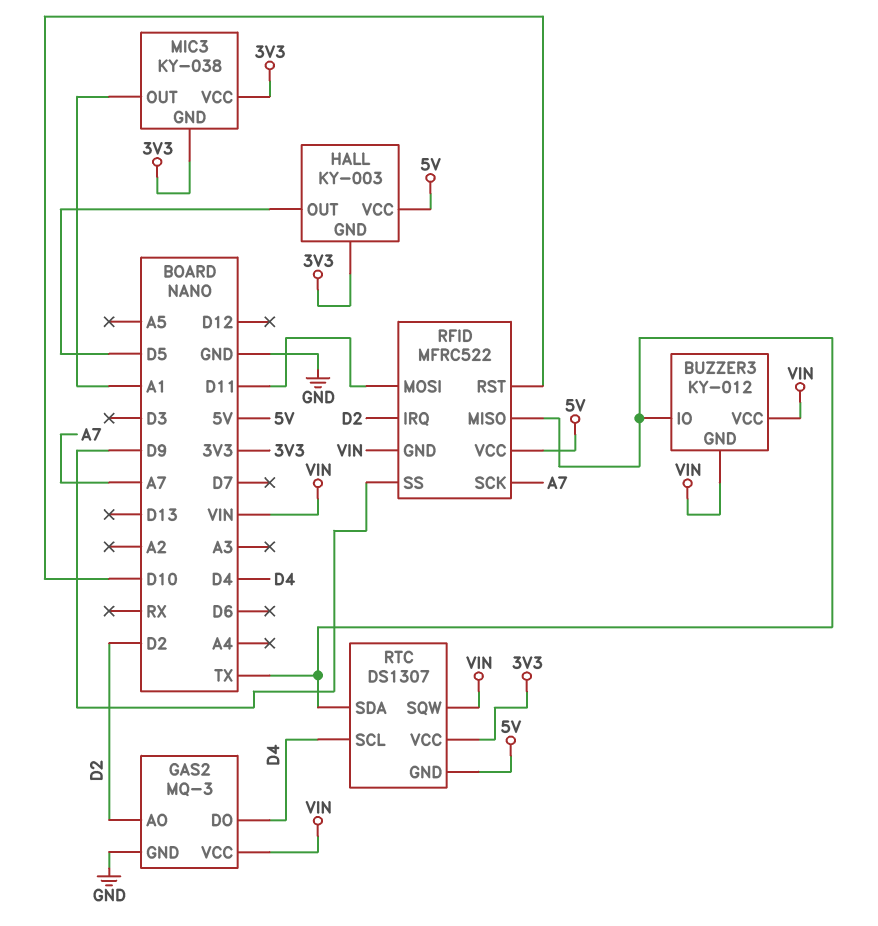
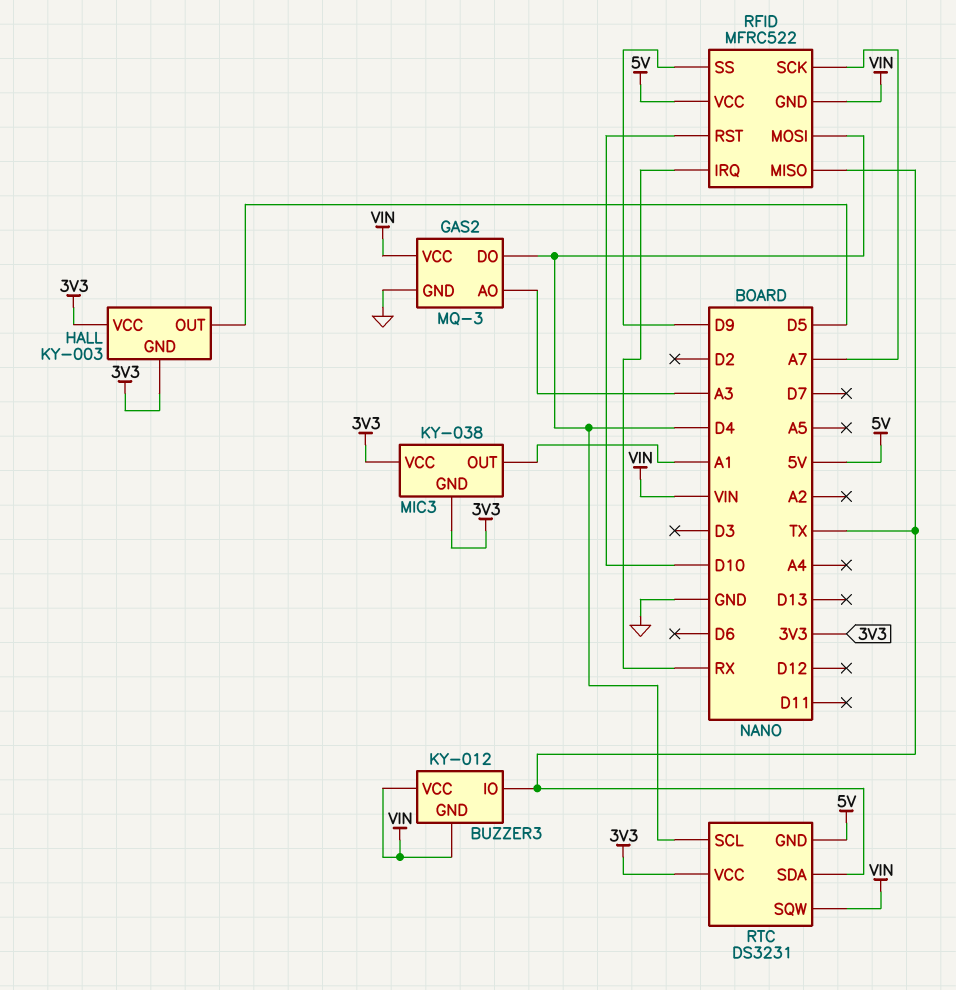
GAS2 pin AO: D2 -> A3
HALL pin VCC: 5V -> 3V3
RFID pin IRQ: D2 -> RX
RFID pin MOSI: D11 -> D4
RTC: DS1307 -> DS3231

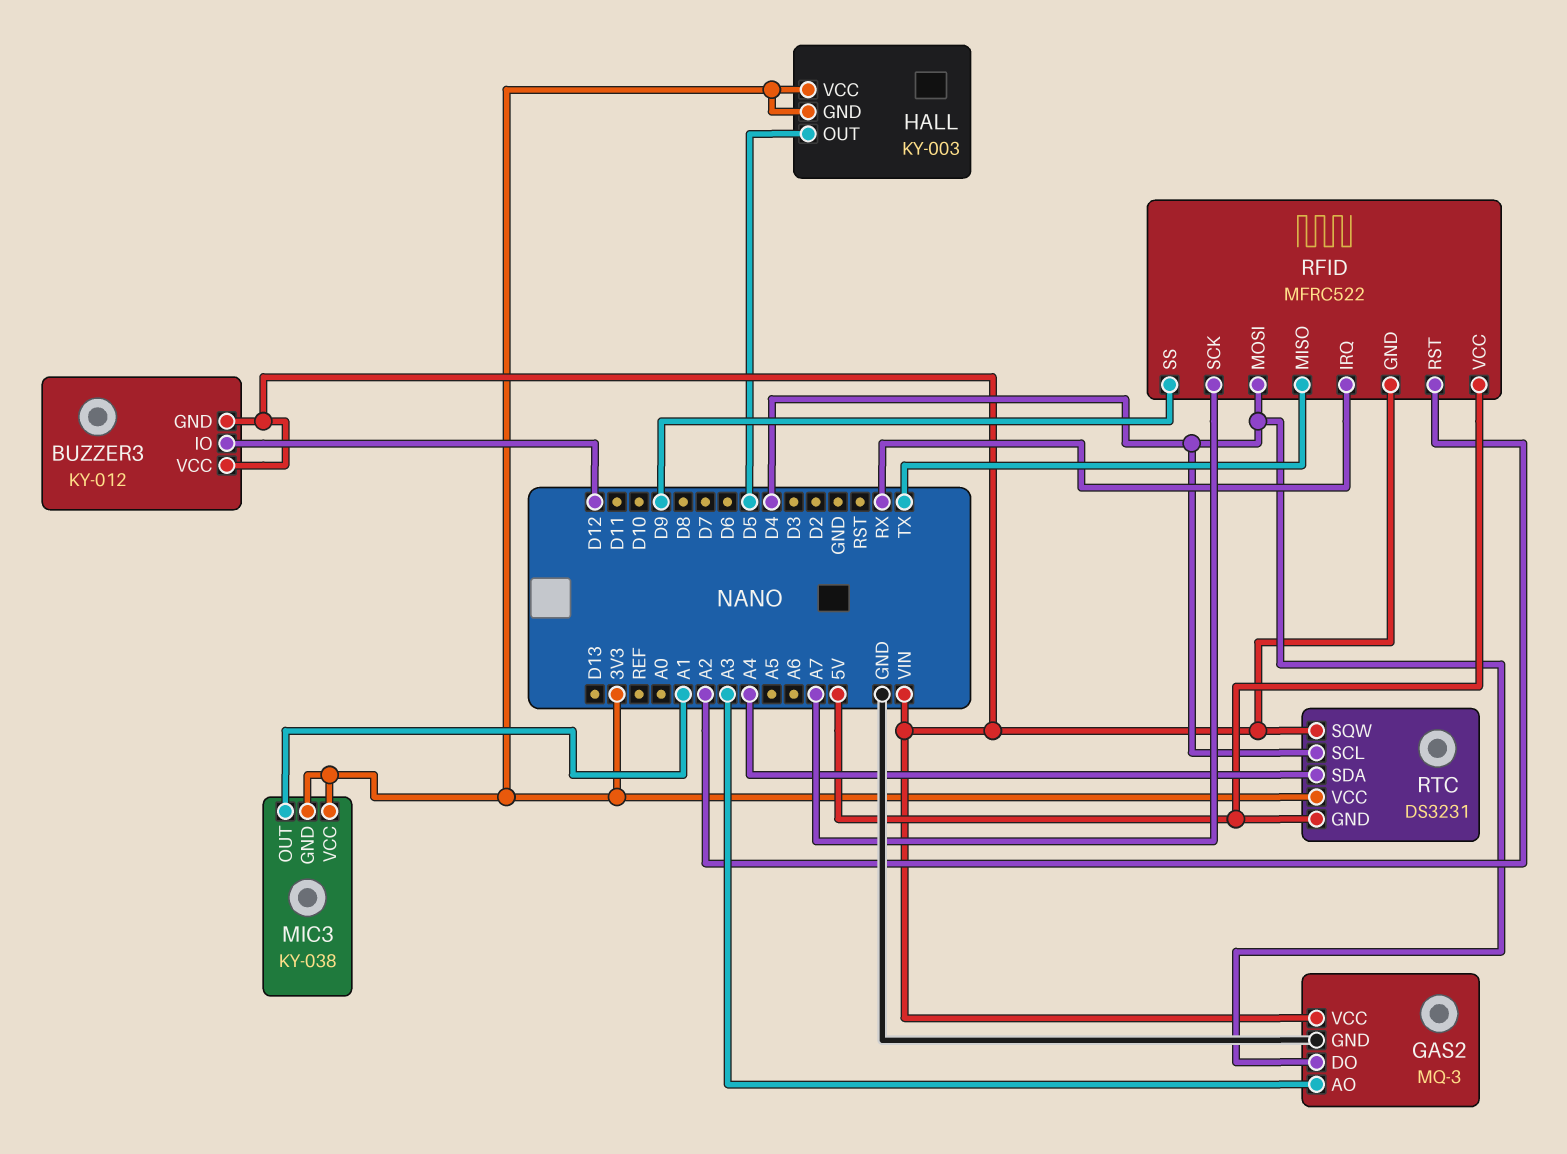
BUZZER3 pin IO: TX -> D12
RFID pin RST: D10 -> A2
RTC pin SDA: TX -> A4

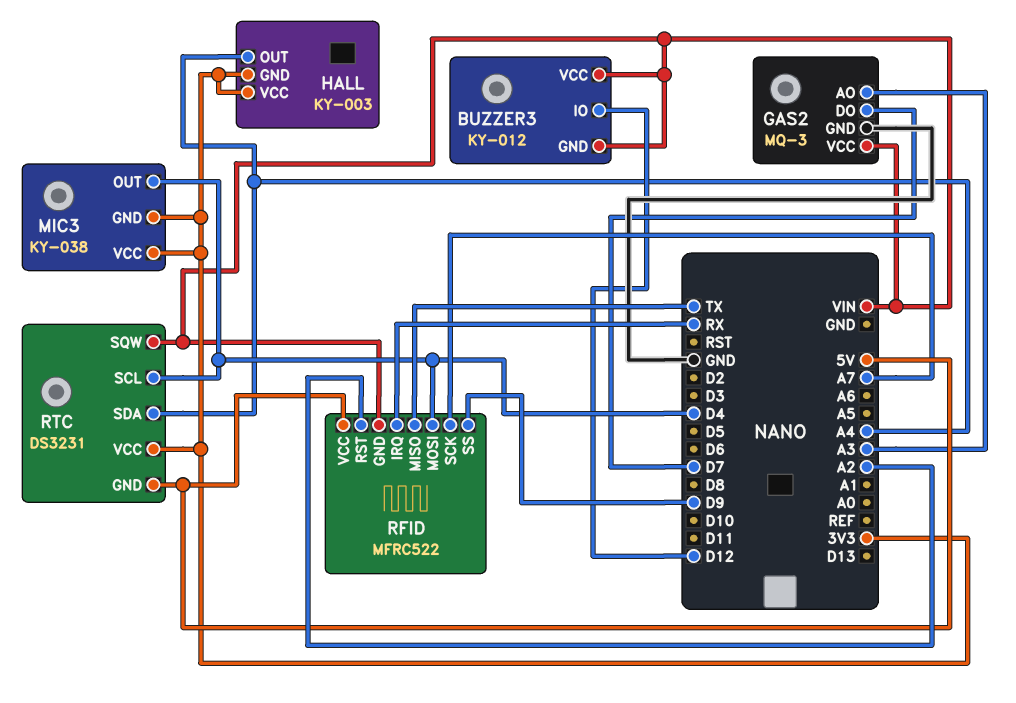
GAS2 pin DO: D4 -> D7
HALL pin OUT: D5 -> A4
MIC3 pin OUT: A1 -> D4

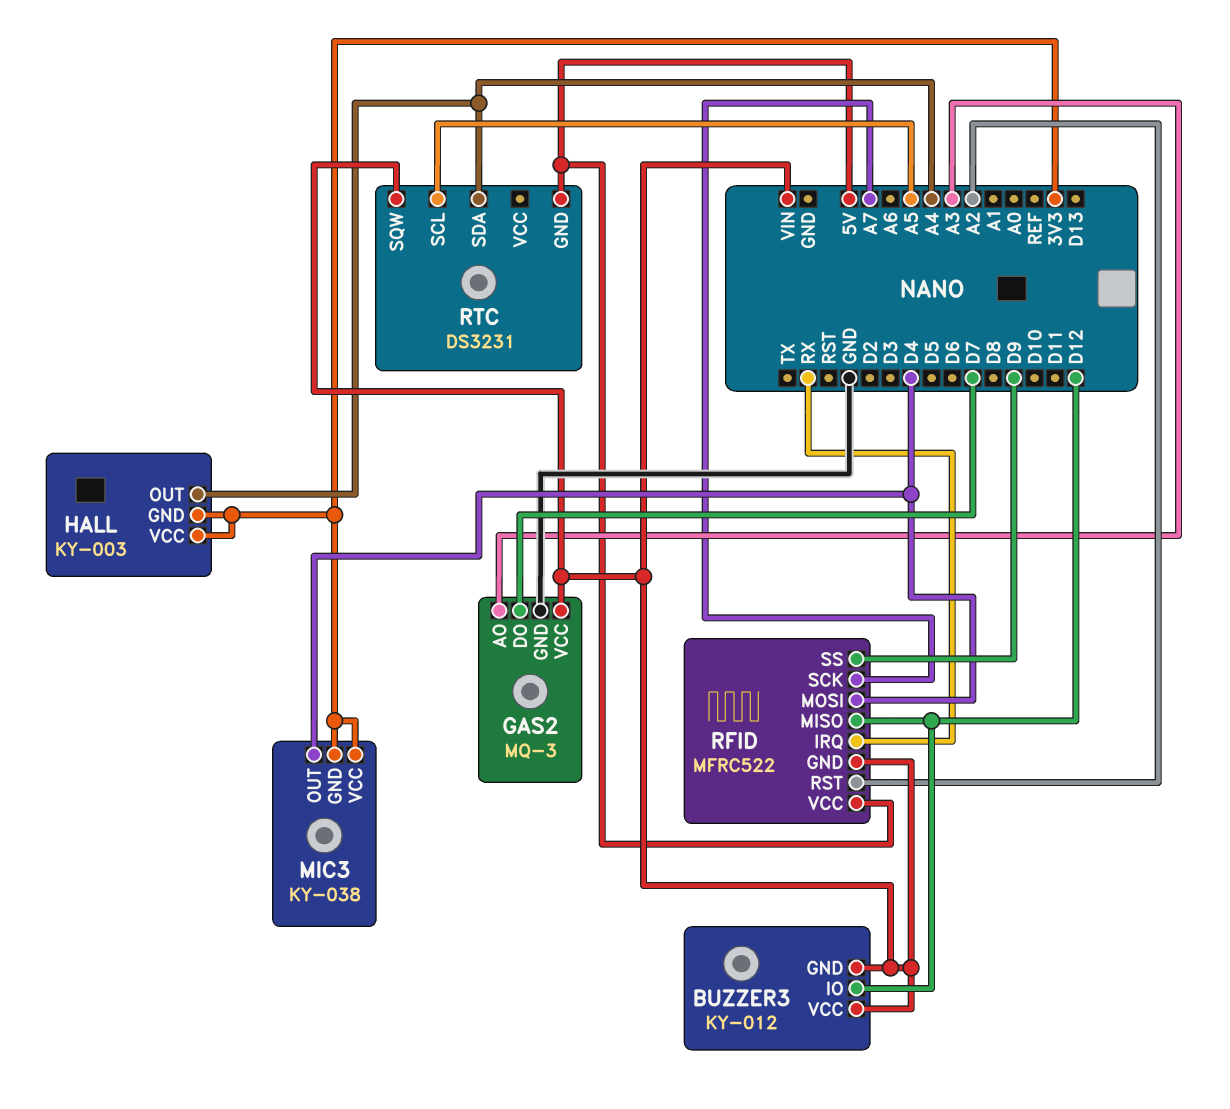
RFID pin MISO: TX -> D12
RTC pin SCL: D4 -> A5
RTC pin VCC: 3V3 -> none

